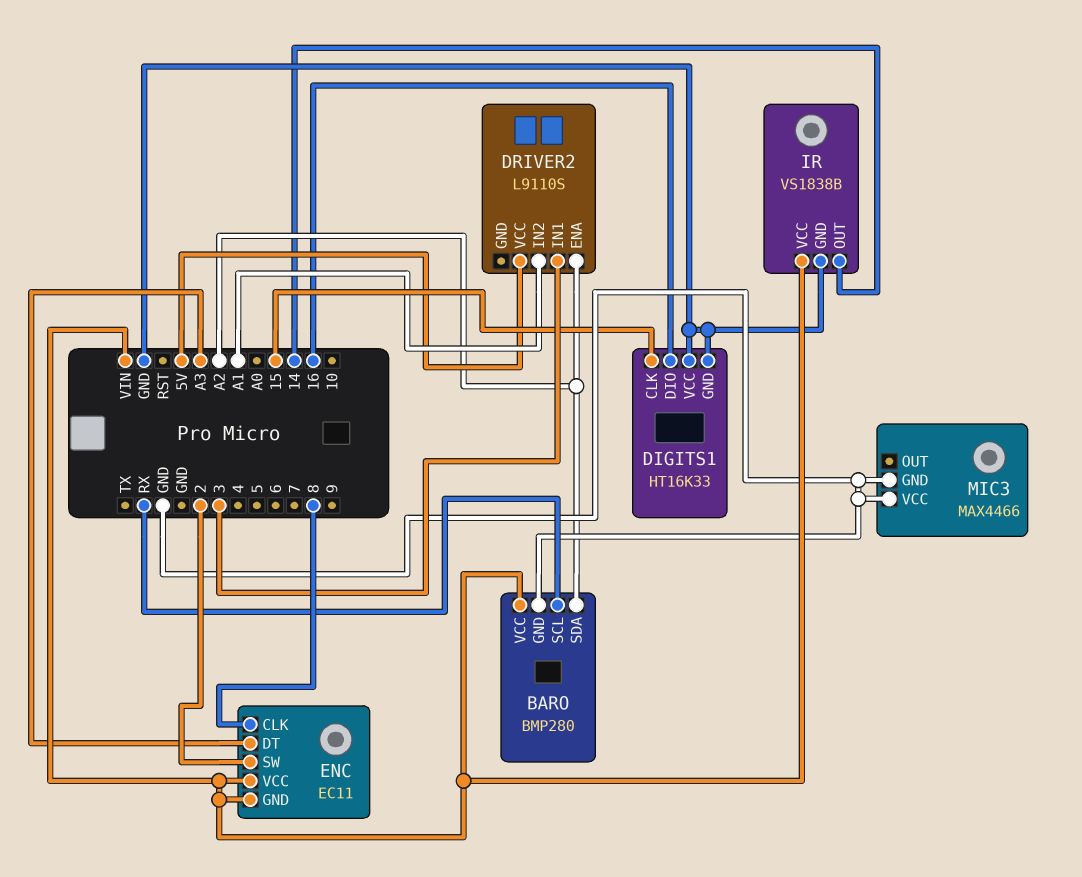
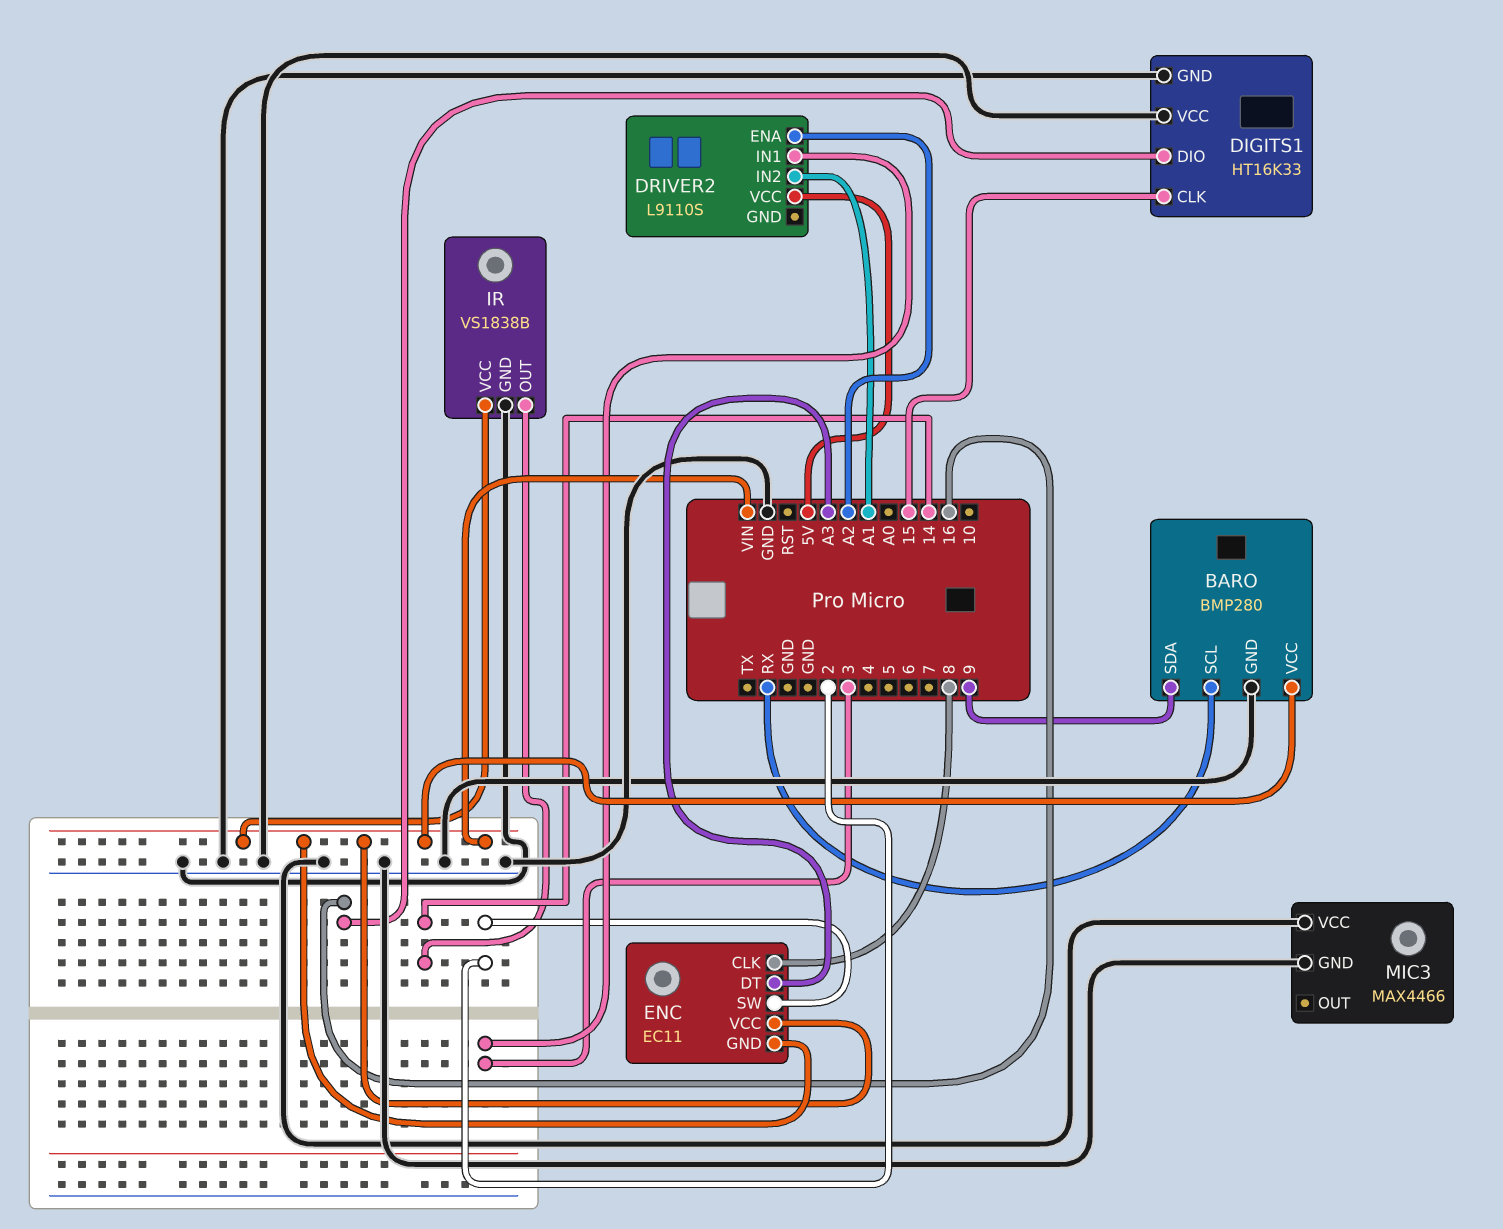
BARO pin SDA: A2 -> 9

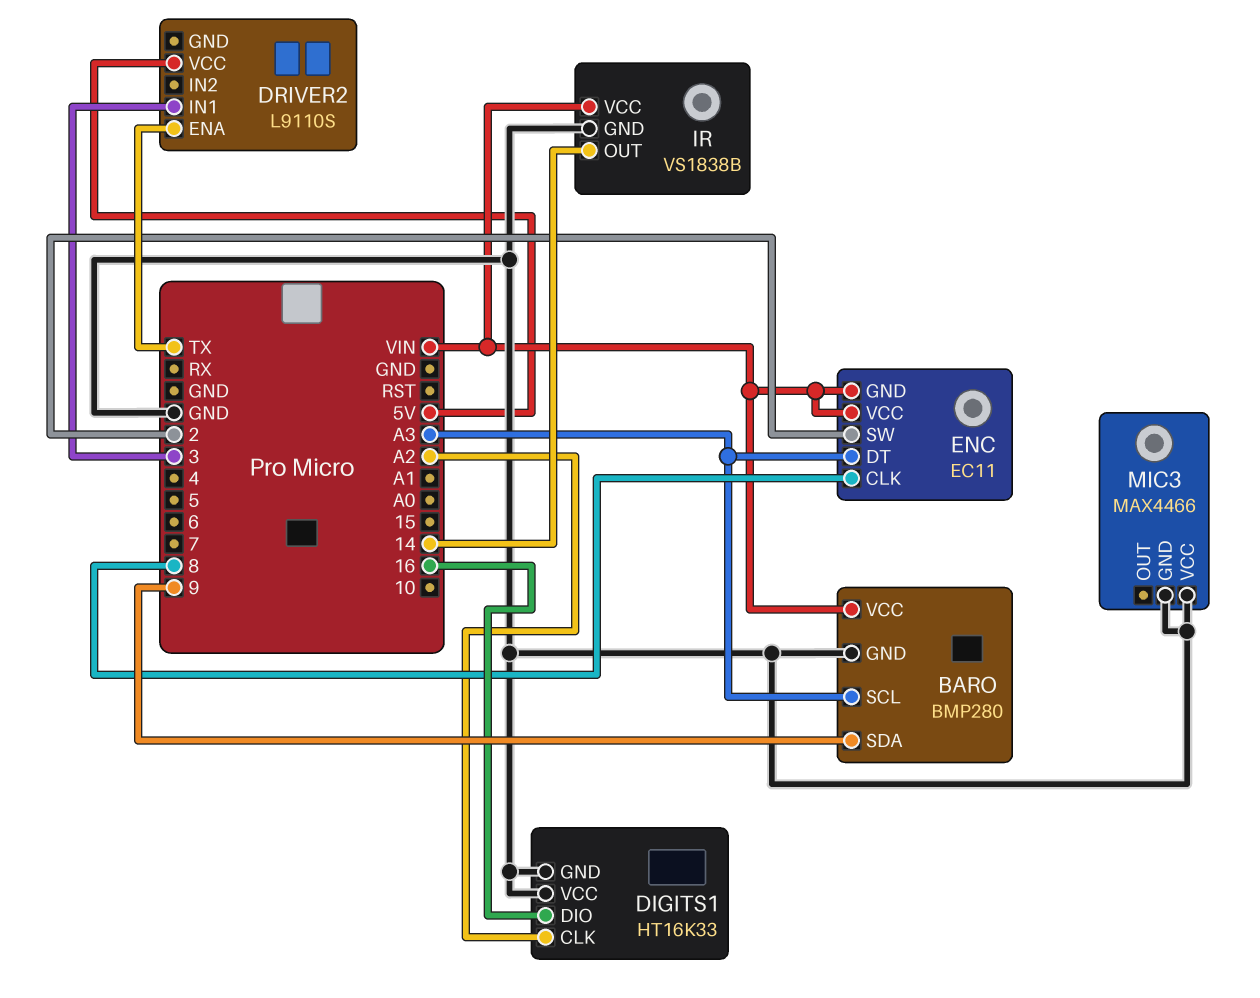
BARO pin SCL: RX -> A3
DIGITS1 pin CLK: 15 -> A2
DRIVER2 pin ENA: A2 -> TX
DRIVER2 pin IN2: A1 -> none

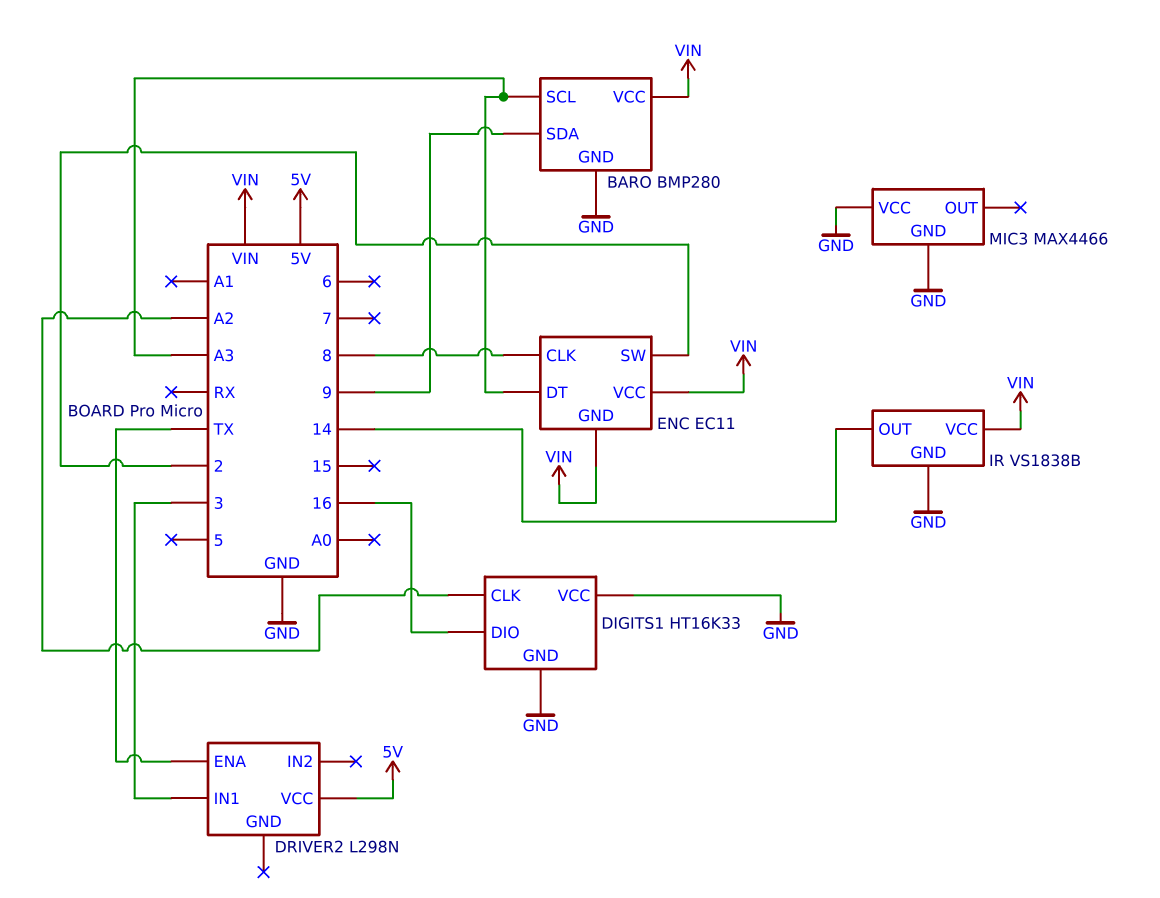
DRIVER2: L9110S -> L298N

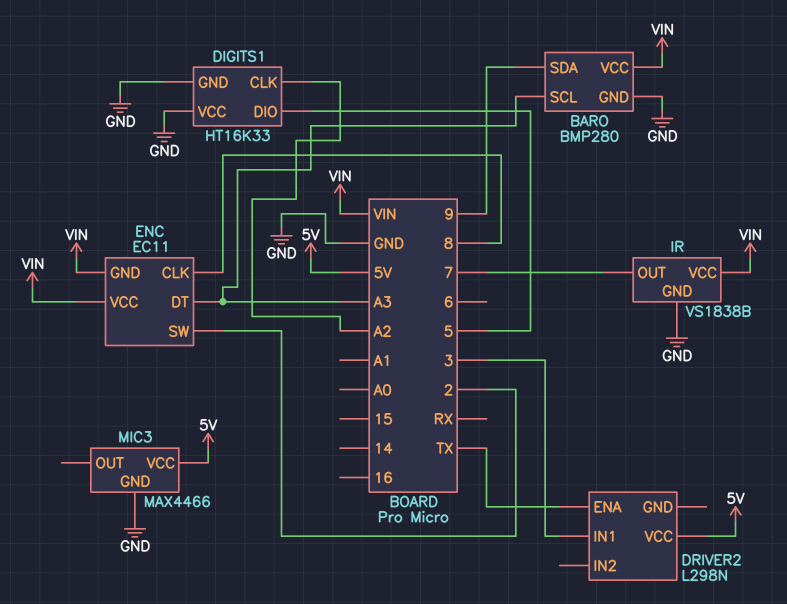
DIGITS1 pin DIO: 16 -> 5
IR pin OUT: 14 -> 7
MIC3 pin VCC: GND -> 5V

